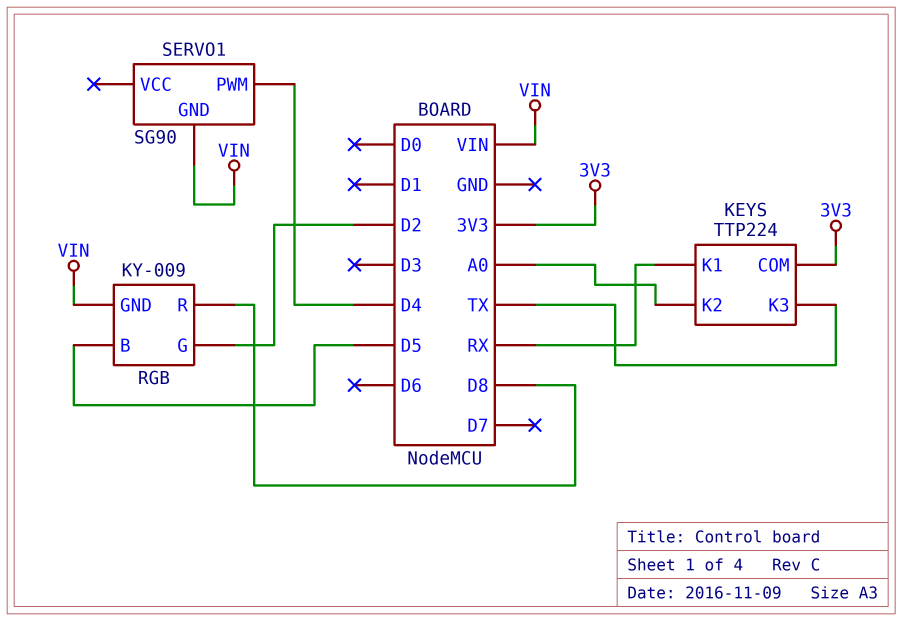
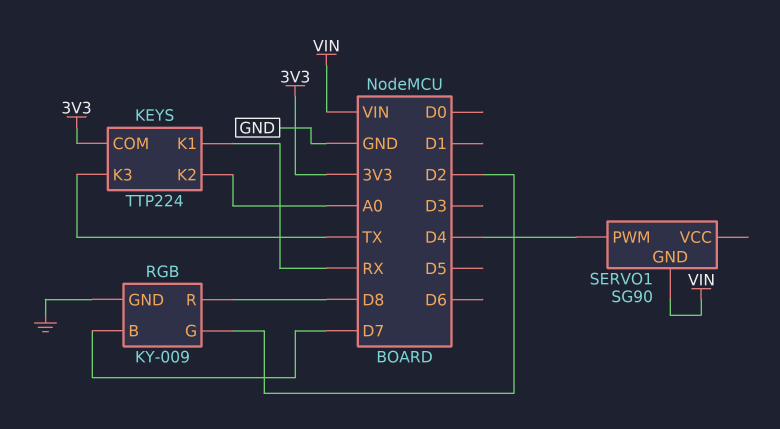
RGB pin B: D5 -> D7
RGB pin GND: VIN -> GND

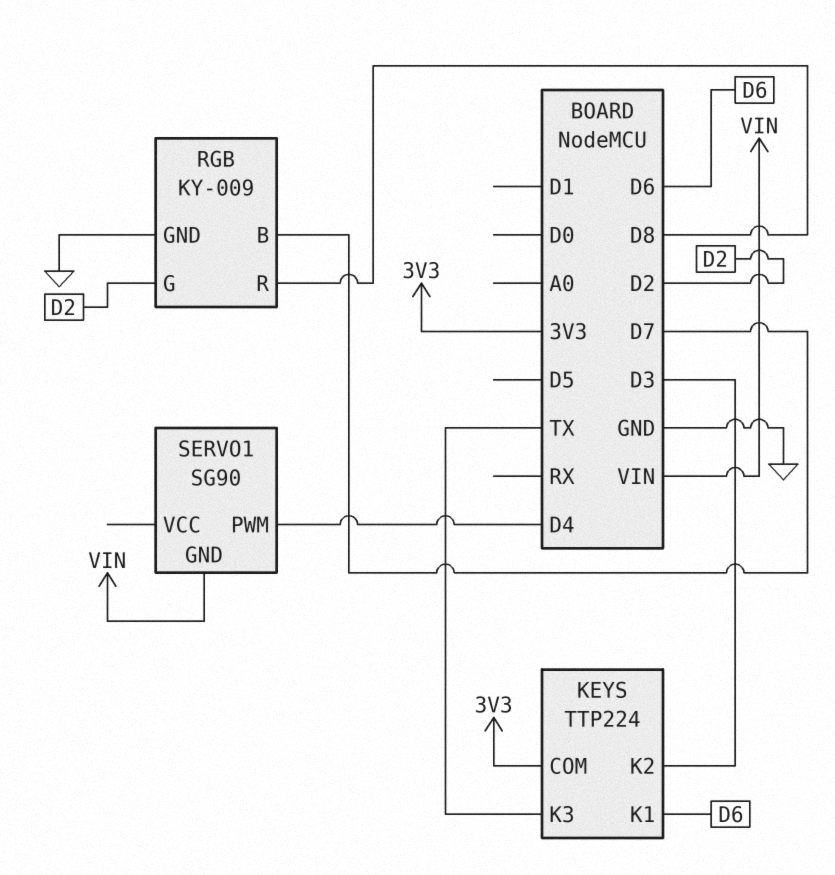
KEYS pin K1: RX -> D6
KEYS pin K2: A0 -> D3

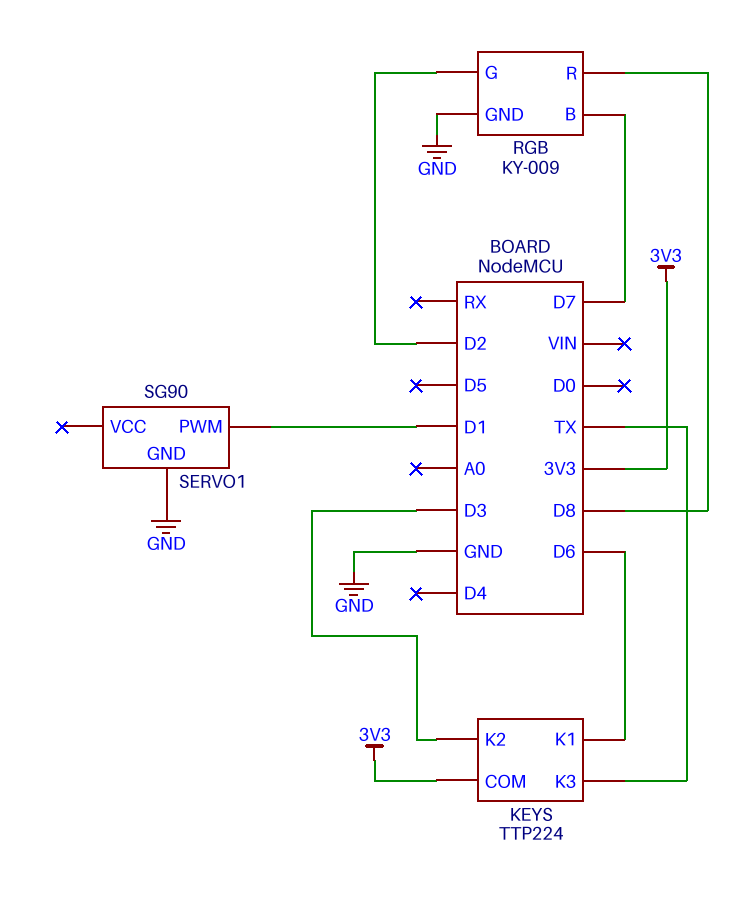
SERVO1 pin GND: VIN -> GND
SERVO1 pin PWM: D4 -> D1

